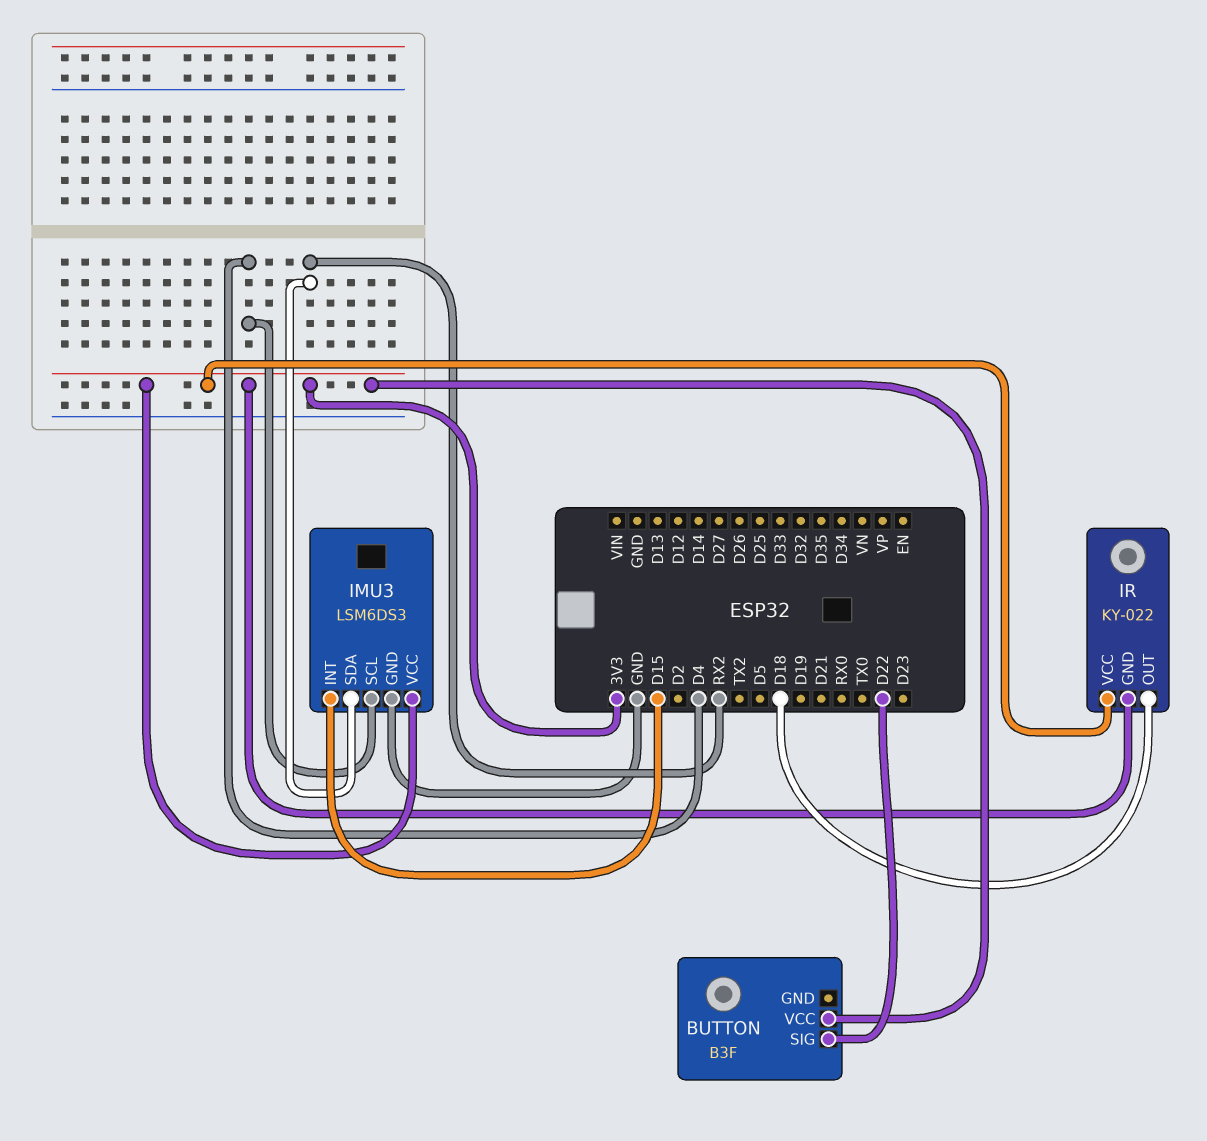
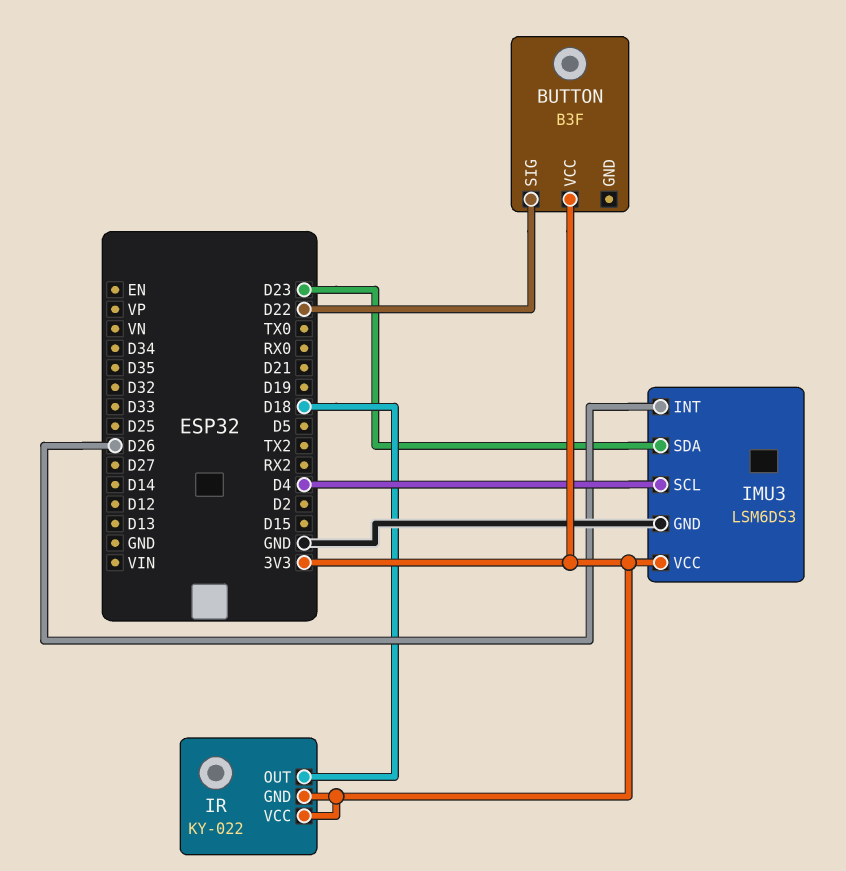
IMU3 pin INT: D15 -> D26
IMU3 pin SDA: RX2 -> D23

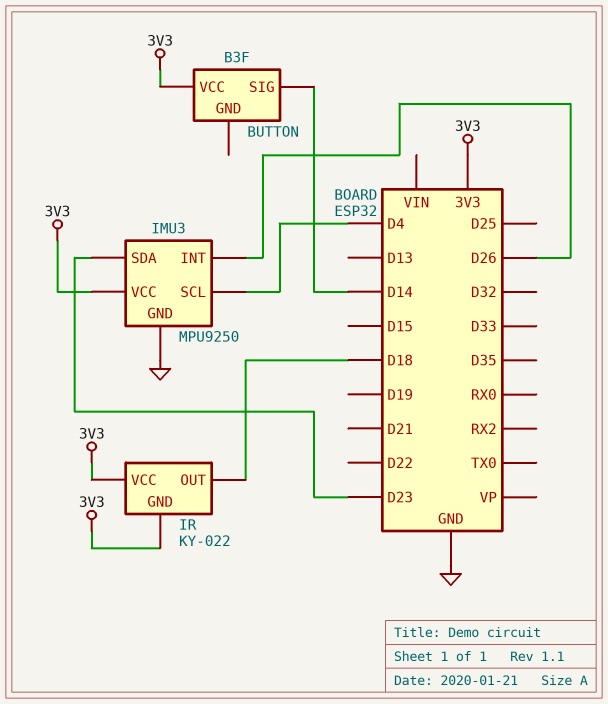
BUTTON pin SIG: D22 -> D14
IMU3: LSM6DS3 -> MPU9250

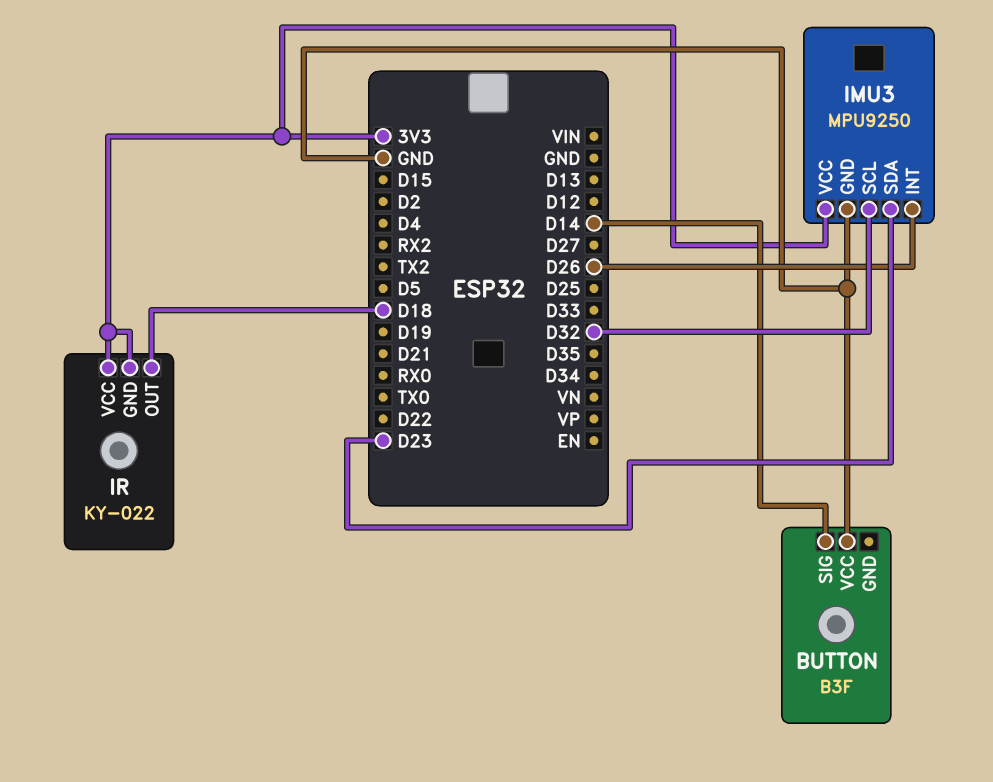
BUTTON pin VCC: 3V3 -> GND
IMU3 pin SCL: D4 -> D32

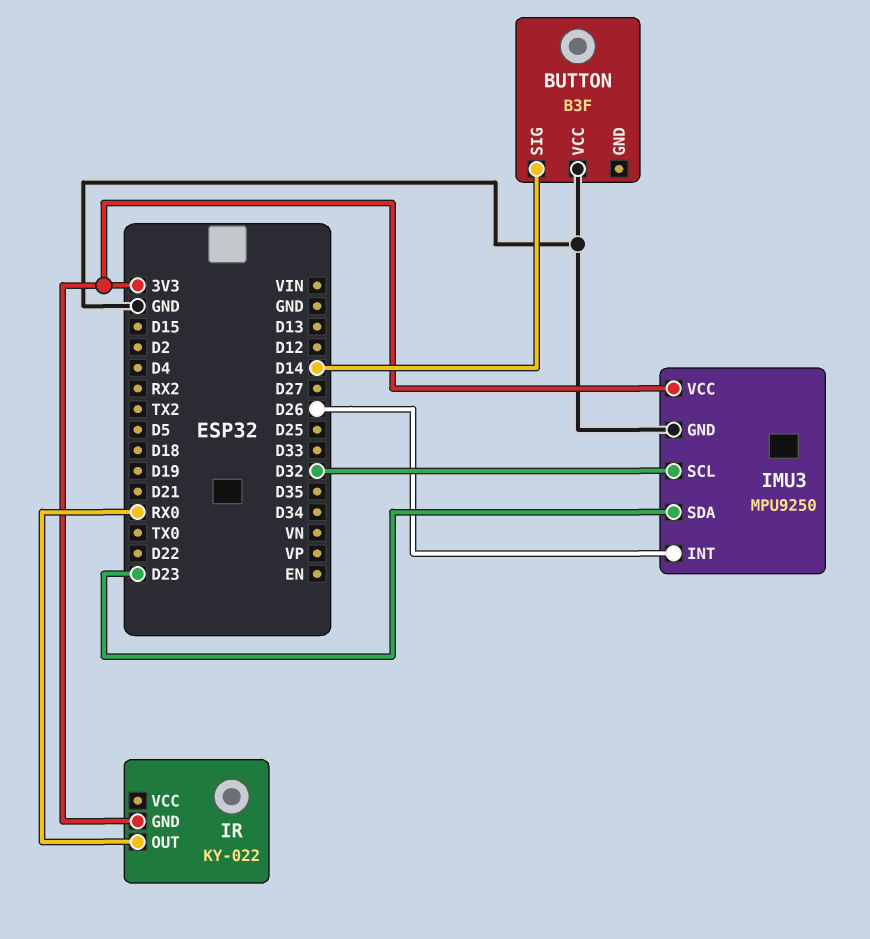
IR pin OUT: D18 -> RX0
IR pin VCC: 3V3 -> none

